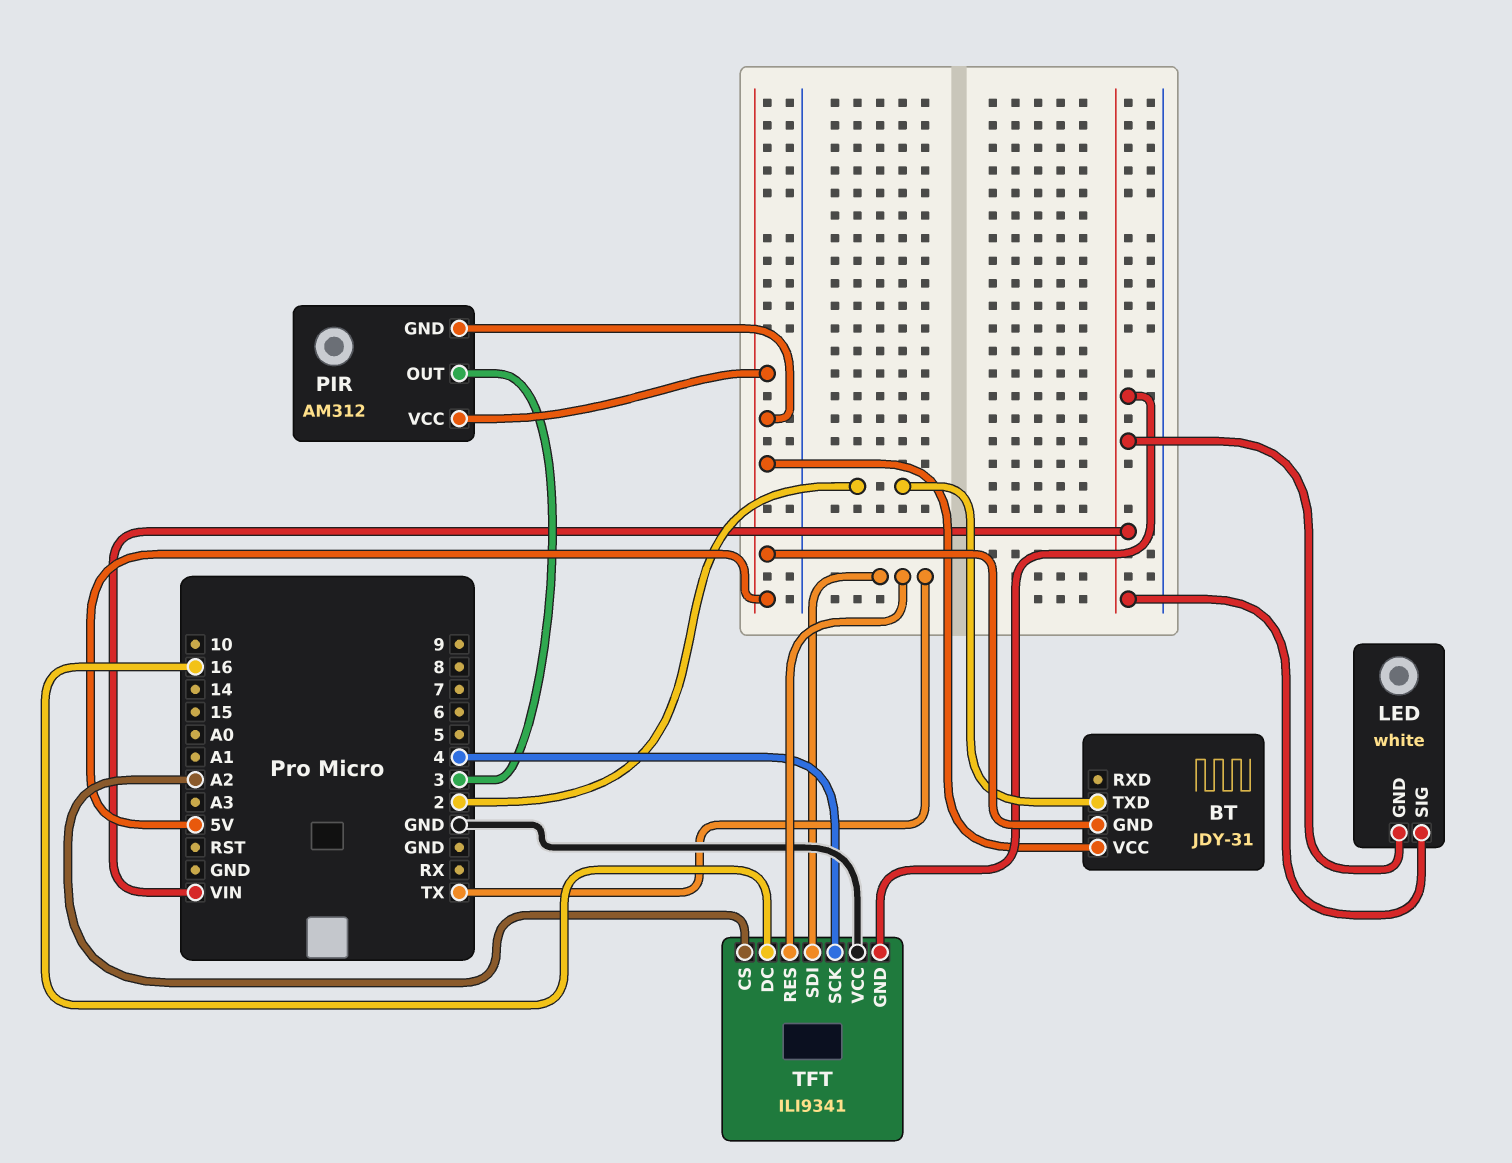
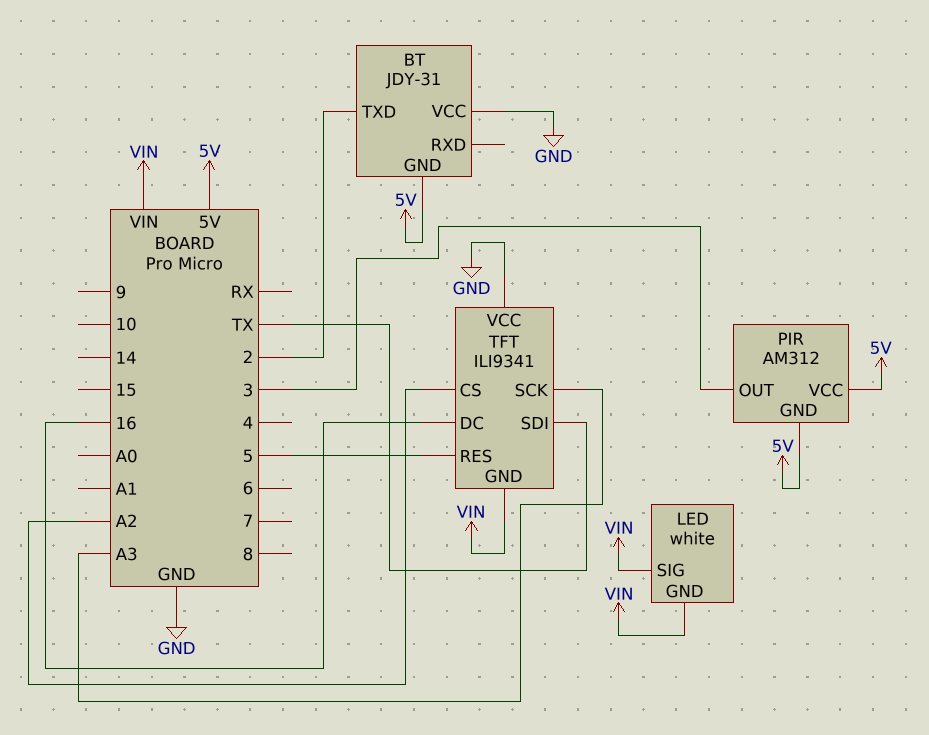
BT pin VCC: 5V -> GND
TFT pin RES: TX -> 5
TFT pin SCK: 4 -> A3

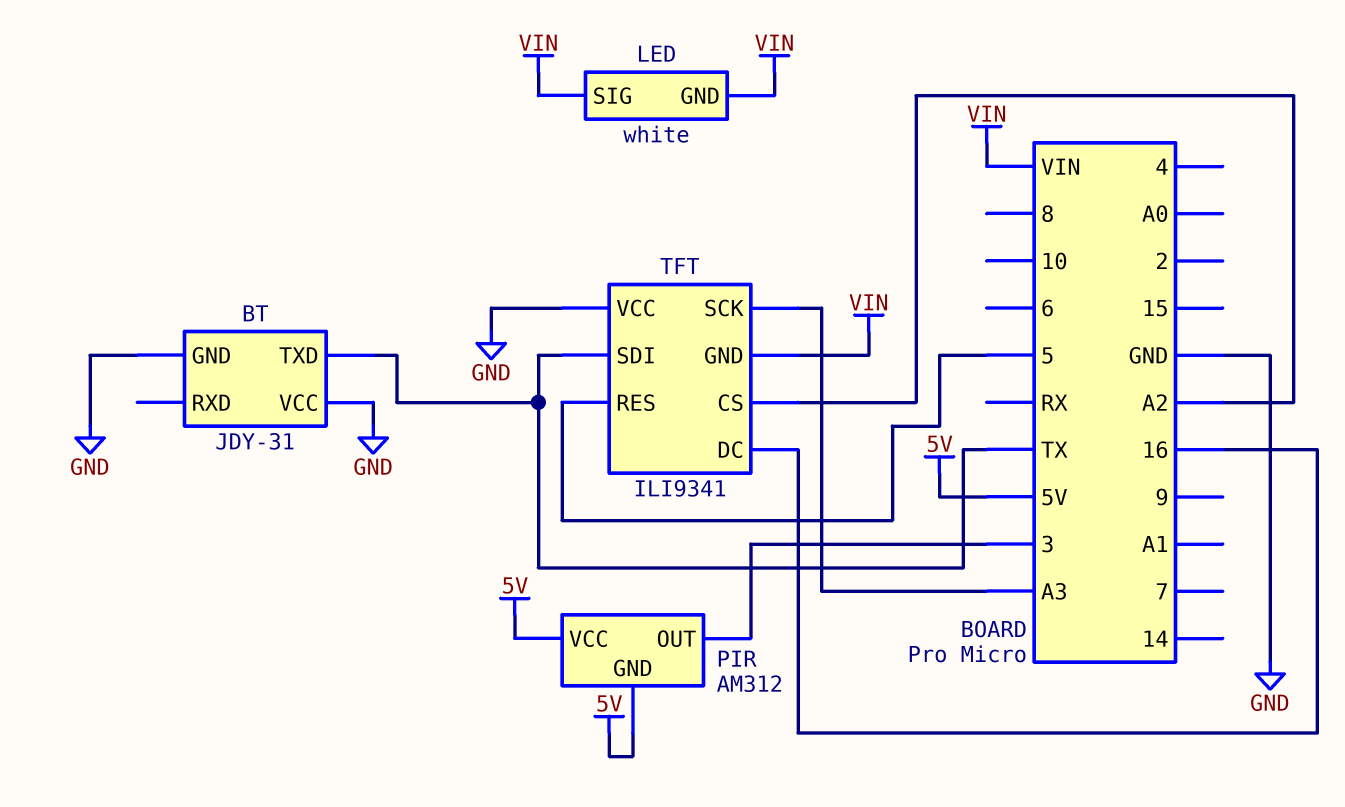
BT pin GND: 5V -> GND
BT pin TXD: 2 -> TX

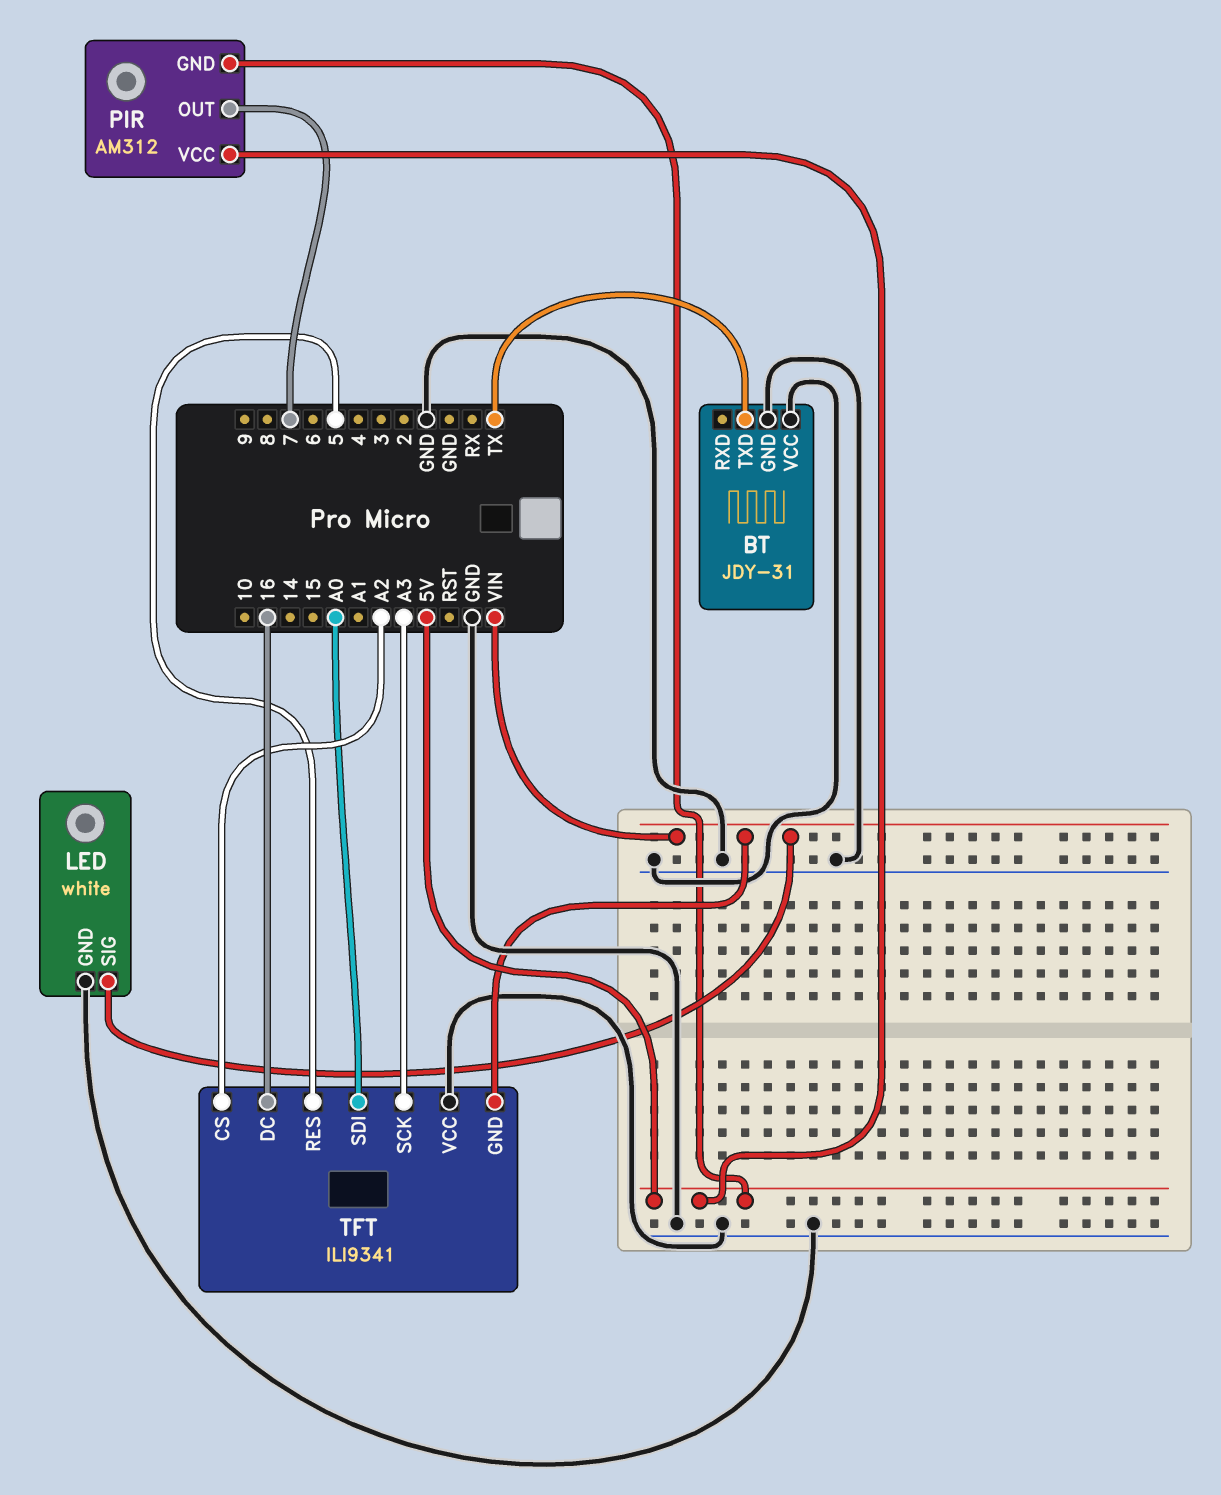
LED pin GND: VIN -> GND
PIR pin OUT: 3 -> 7
TFT pin SDI: TX -> A0

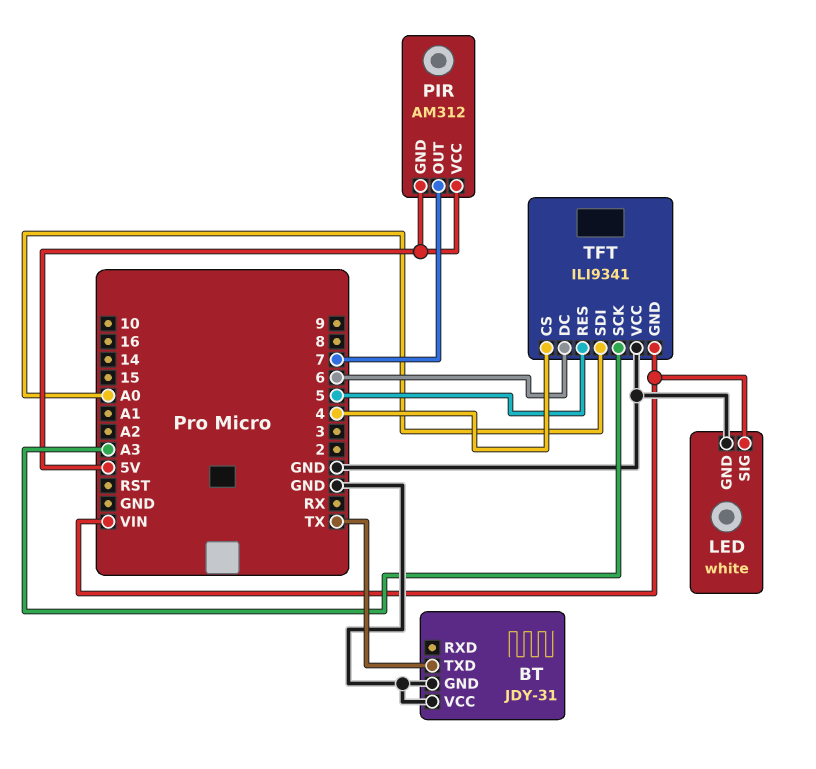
TFT pin CS: A2 -> 4
TFT pin DC: 16 -> 6

